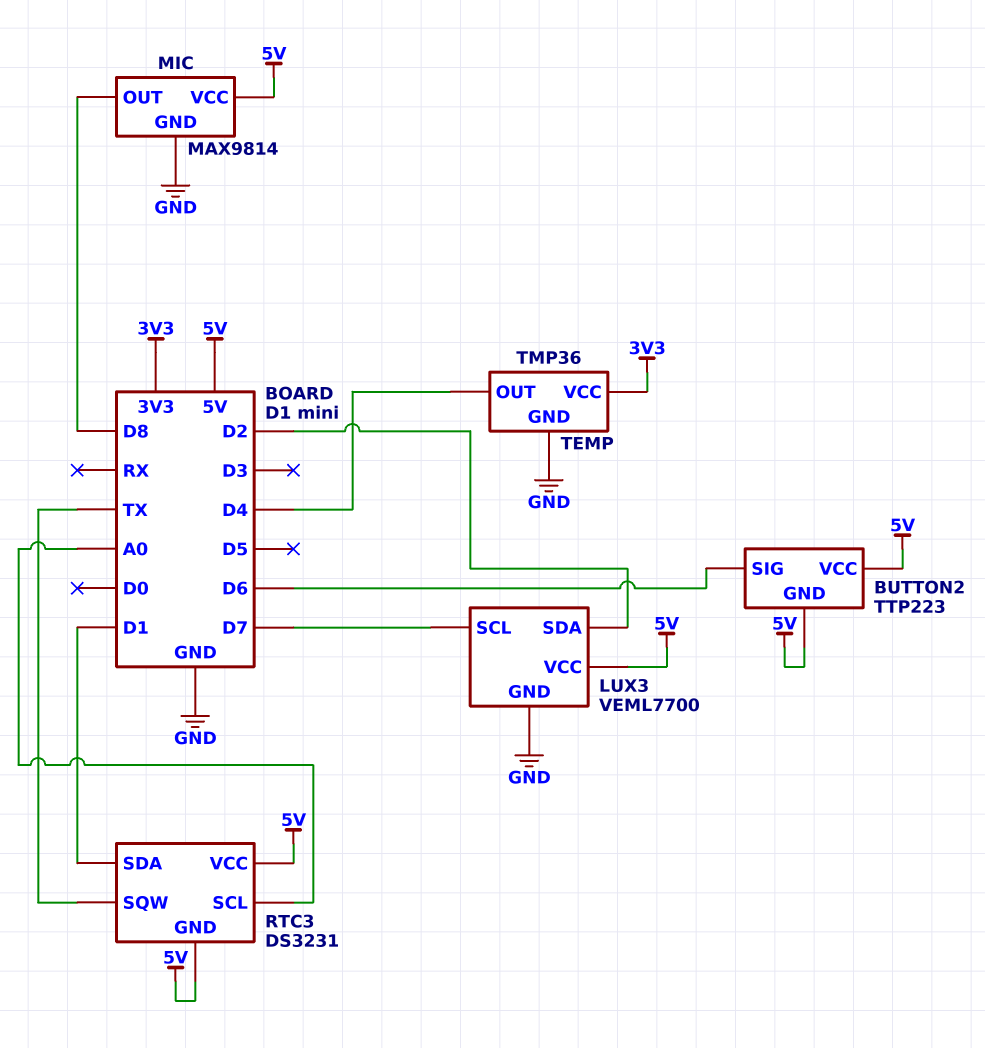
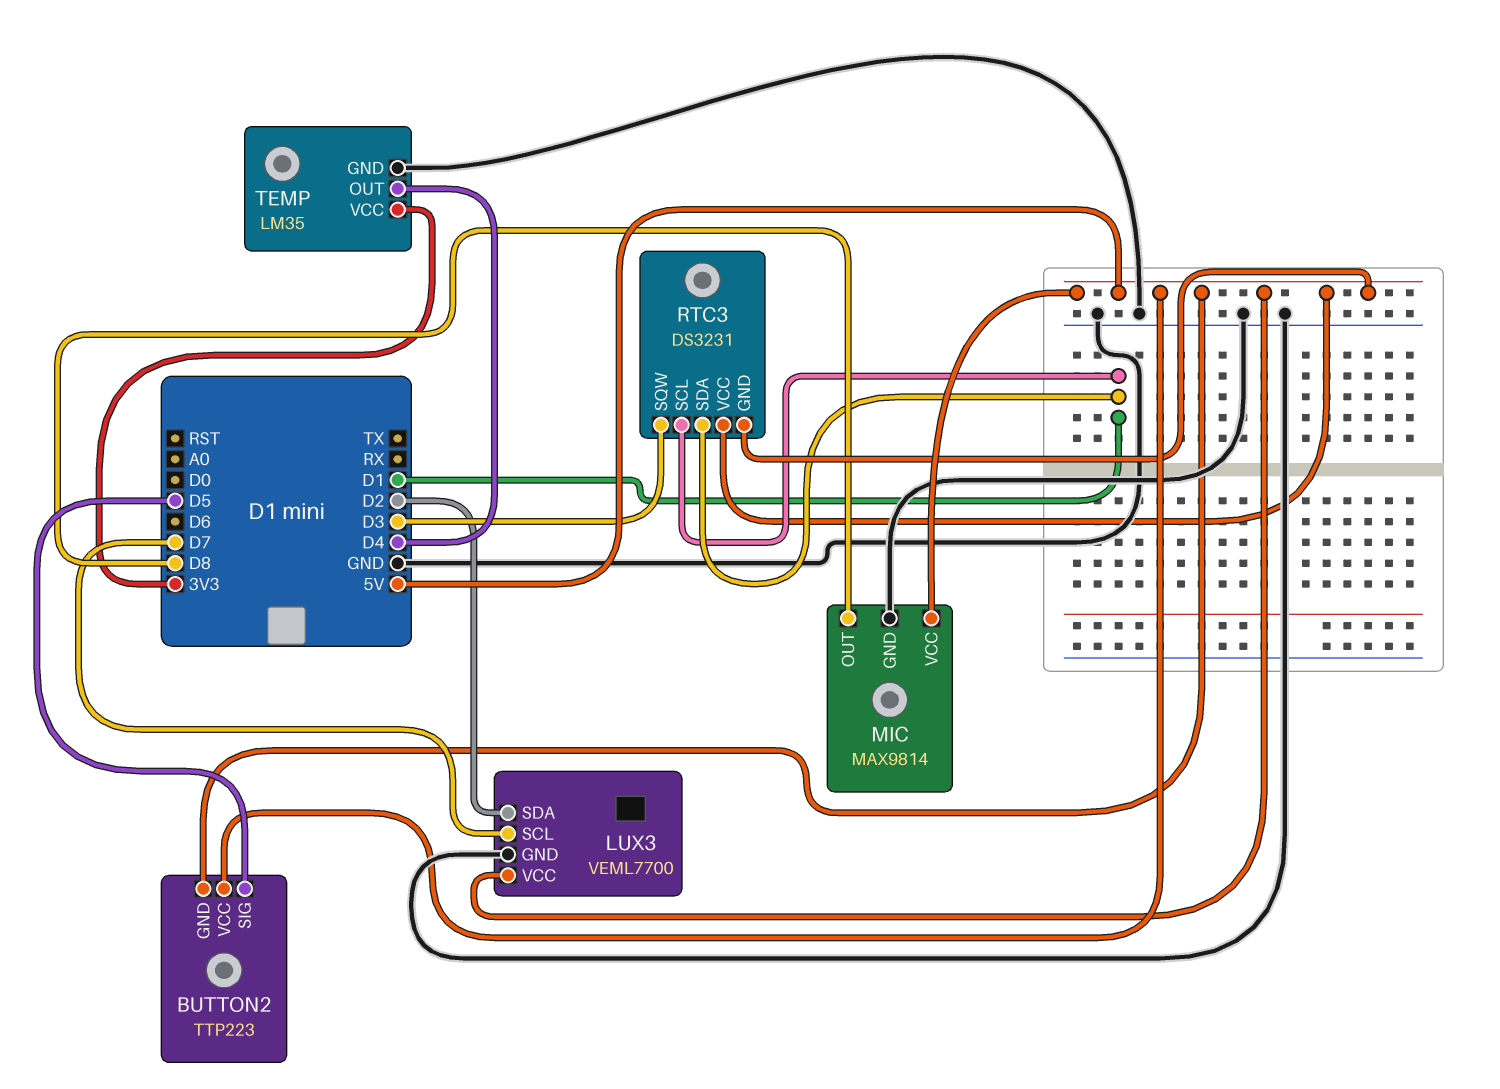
BUTTON2 pin SIG: D6 -> D5
RTC3 pin SCL: A0 -> D1
RTC3 pin SQW: TX -> D3
TEMP: TMP36 -> LM35

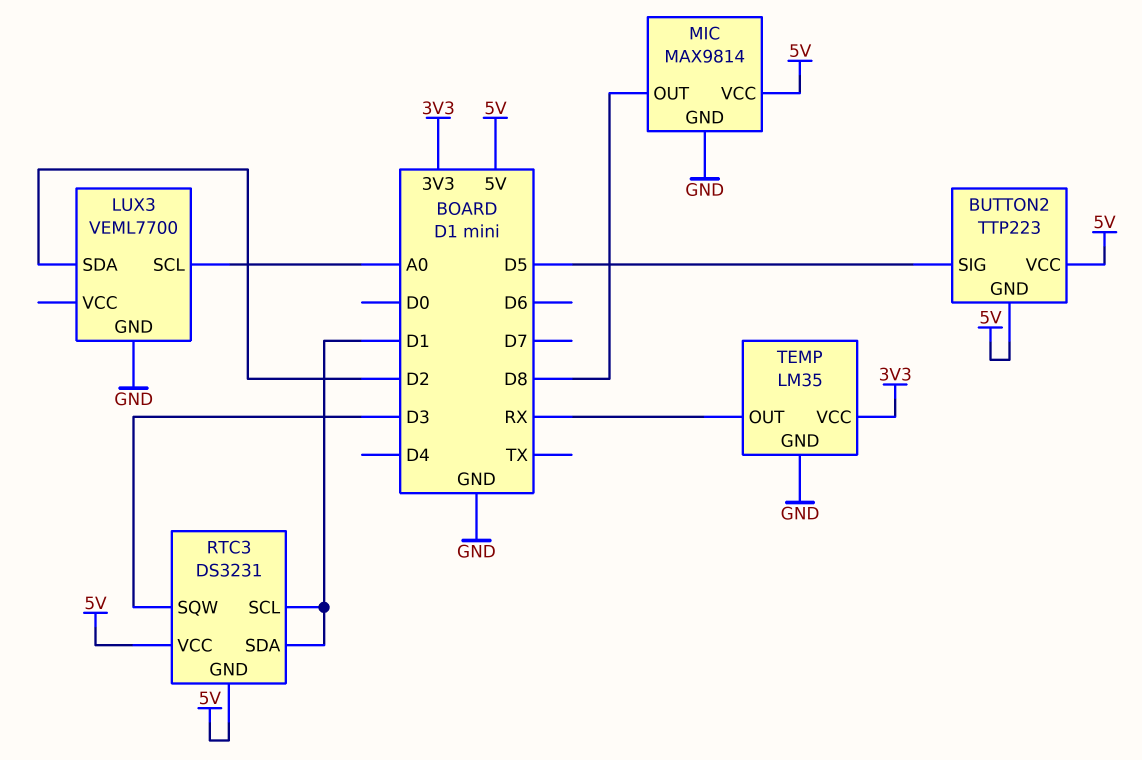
LUX3 pin SCL: D7 -> A0
LUX3 pin VCC: 5V -> none
TEMP pin OUT: D4 -> RX

